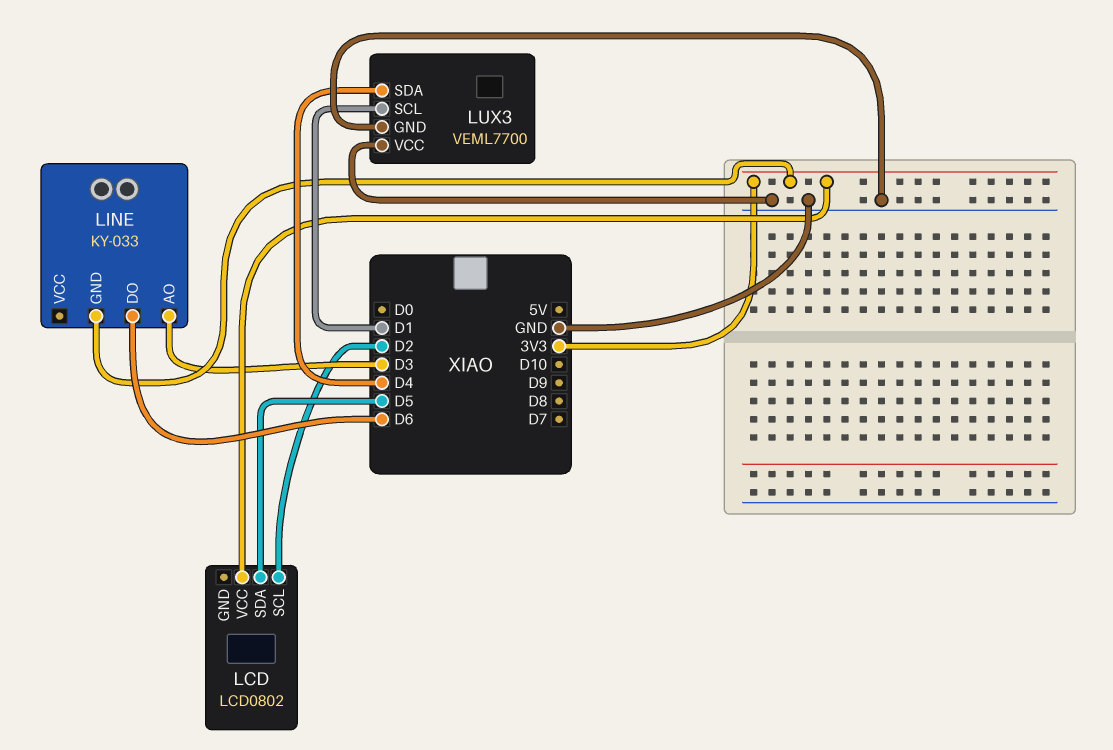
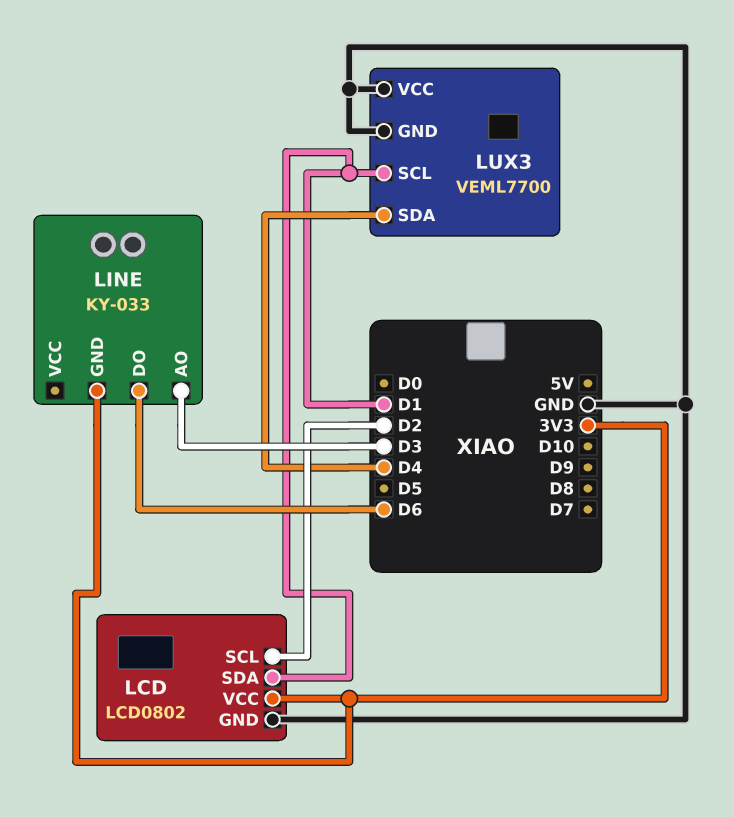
LCD pin GND: none -> GND
LCD pin SDA: D5 -> D1

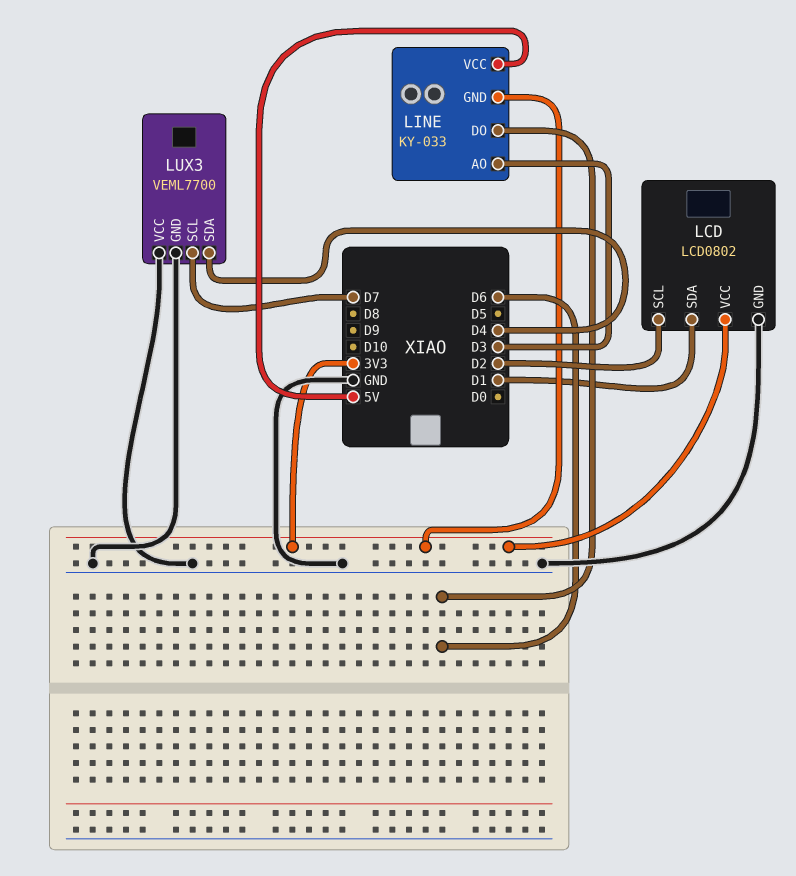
LINE pin VCC: none -> 5V
LUX3 pin SCL: D1 -> D7

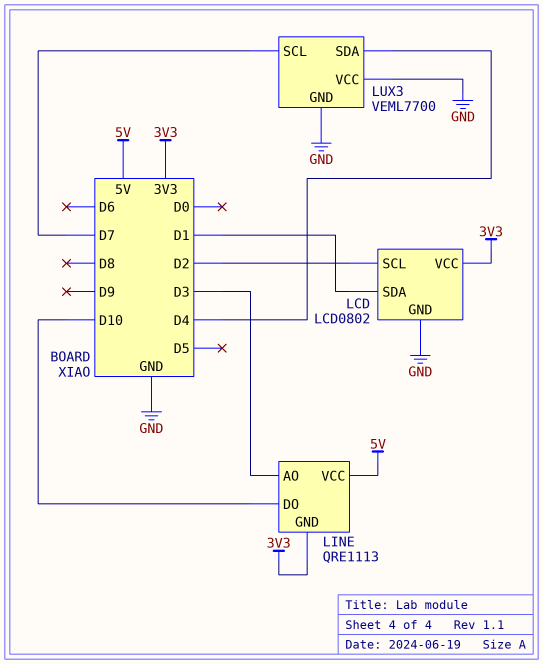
LINE: KY-033 -> QRE1113
LINE pin DO: D6 -> D10

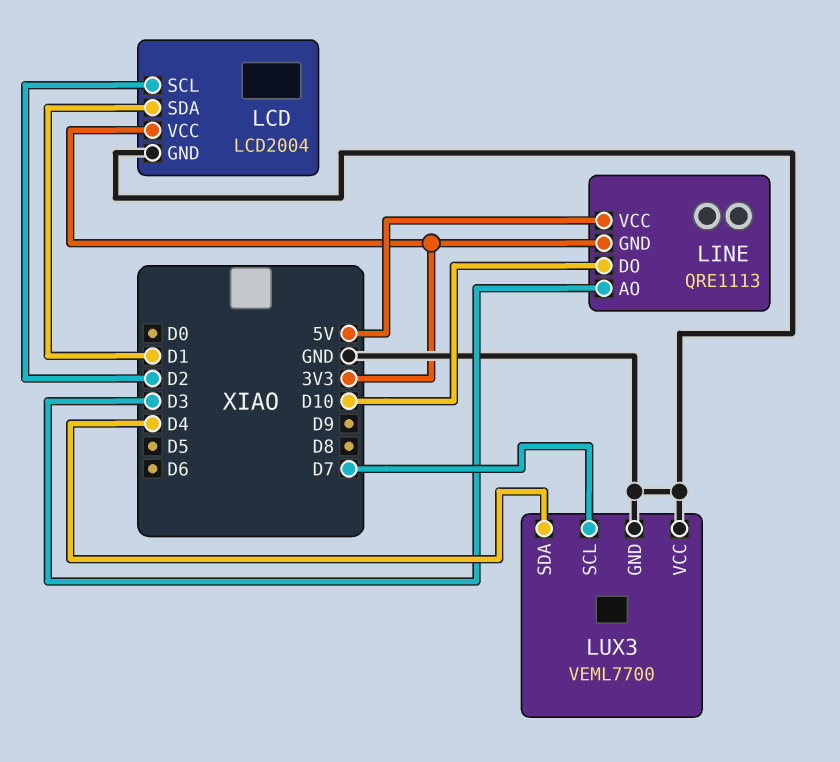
LCD: LCD0802 -> LCD2004

